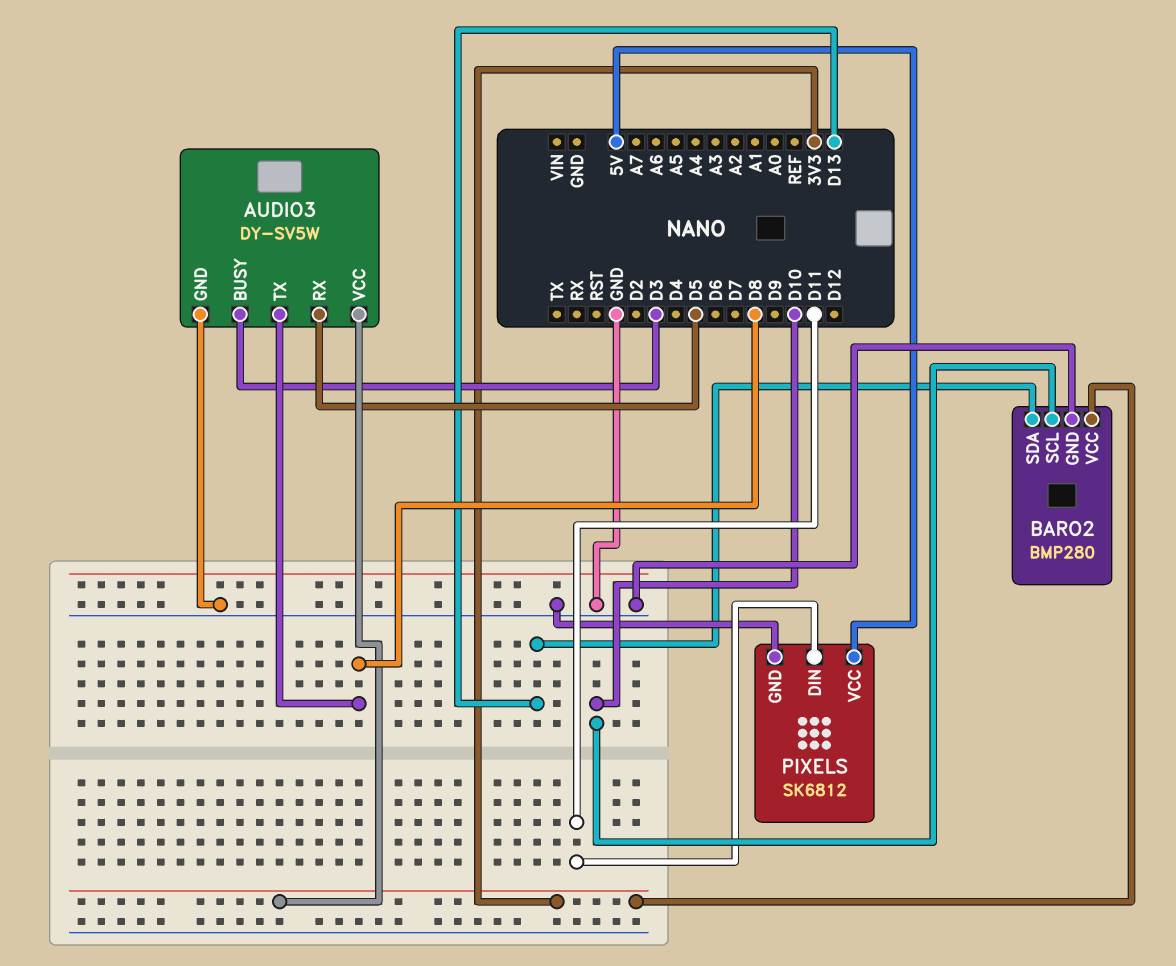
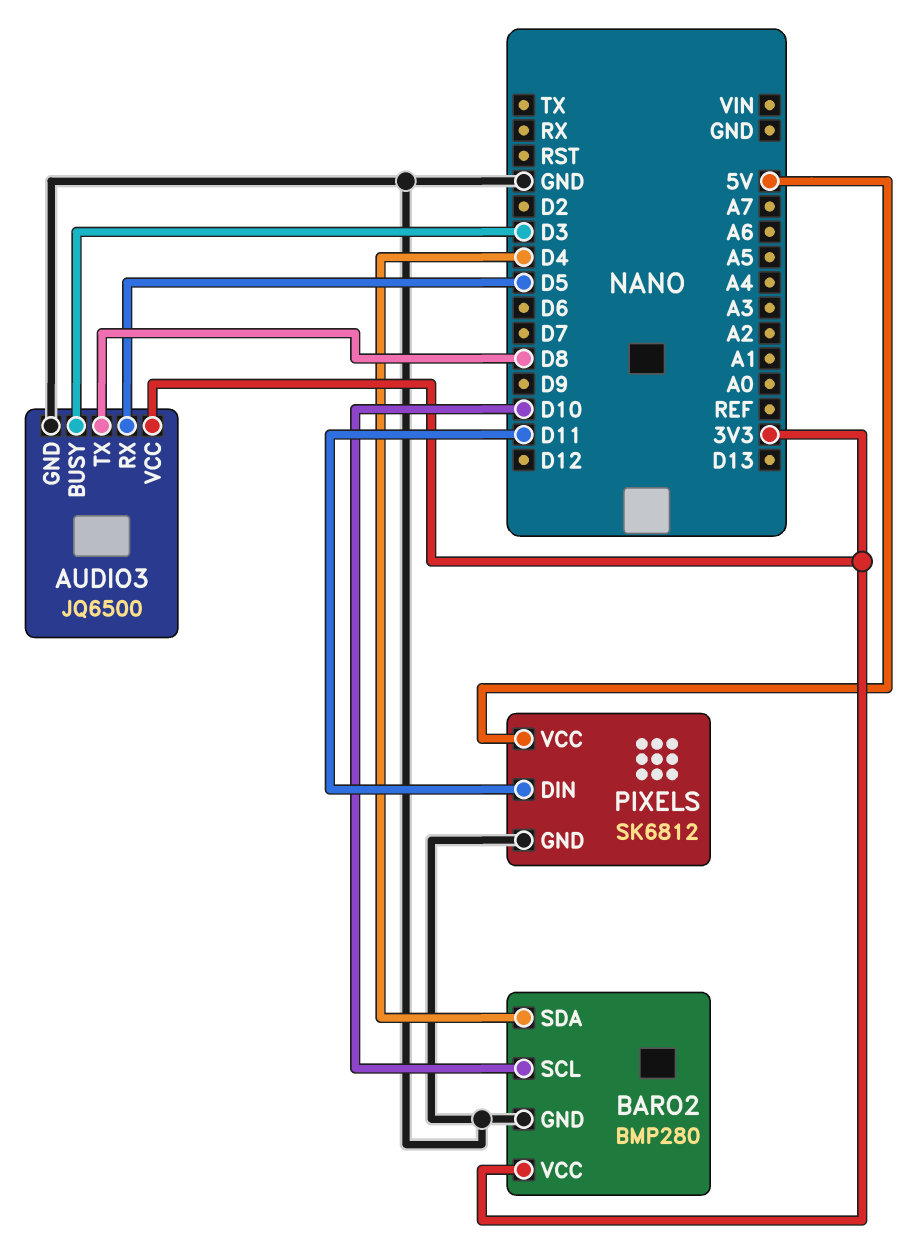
AUDIO3: DY-SV5W -> JQ6500
BARO2 pin SDA: D13 -> D4

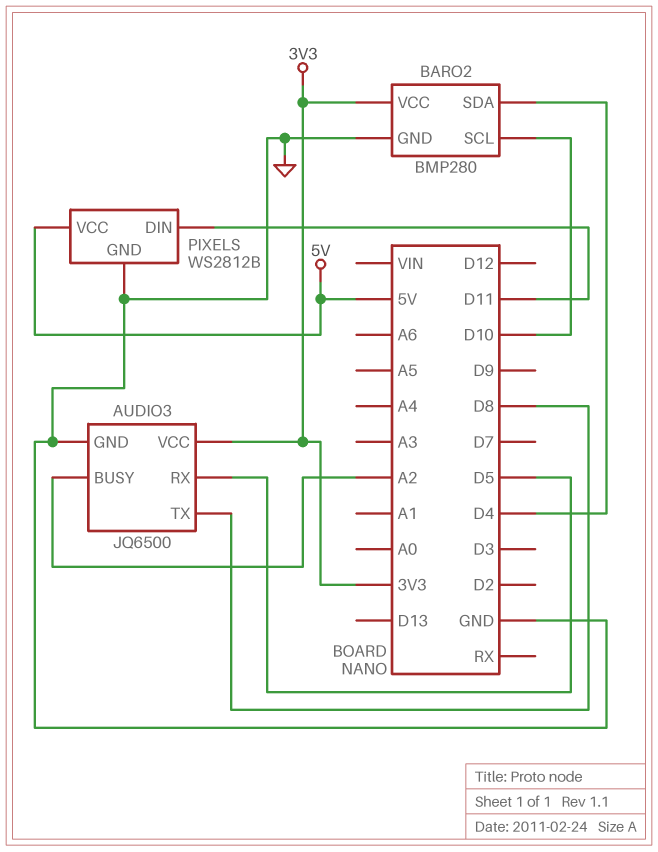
AUDIO3 pin BUSY: D3 -> A2
PIXELS: SK6812 -> WS2812B

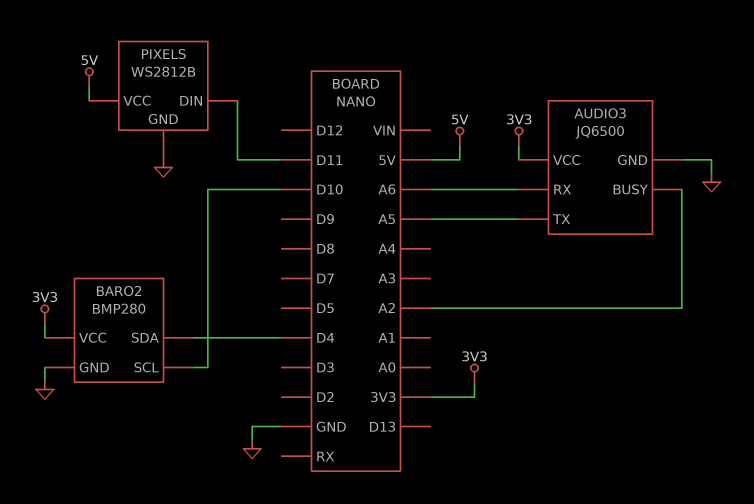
AUDIO3 pin RX: D5 -> A6
AUDIO3 pin TX: D8 -> A5

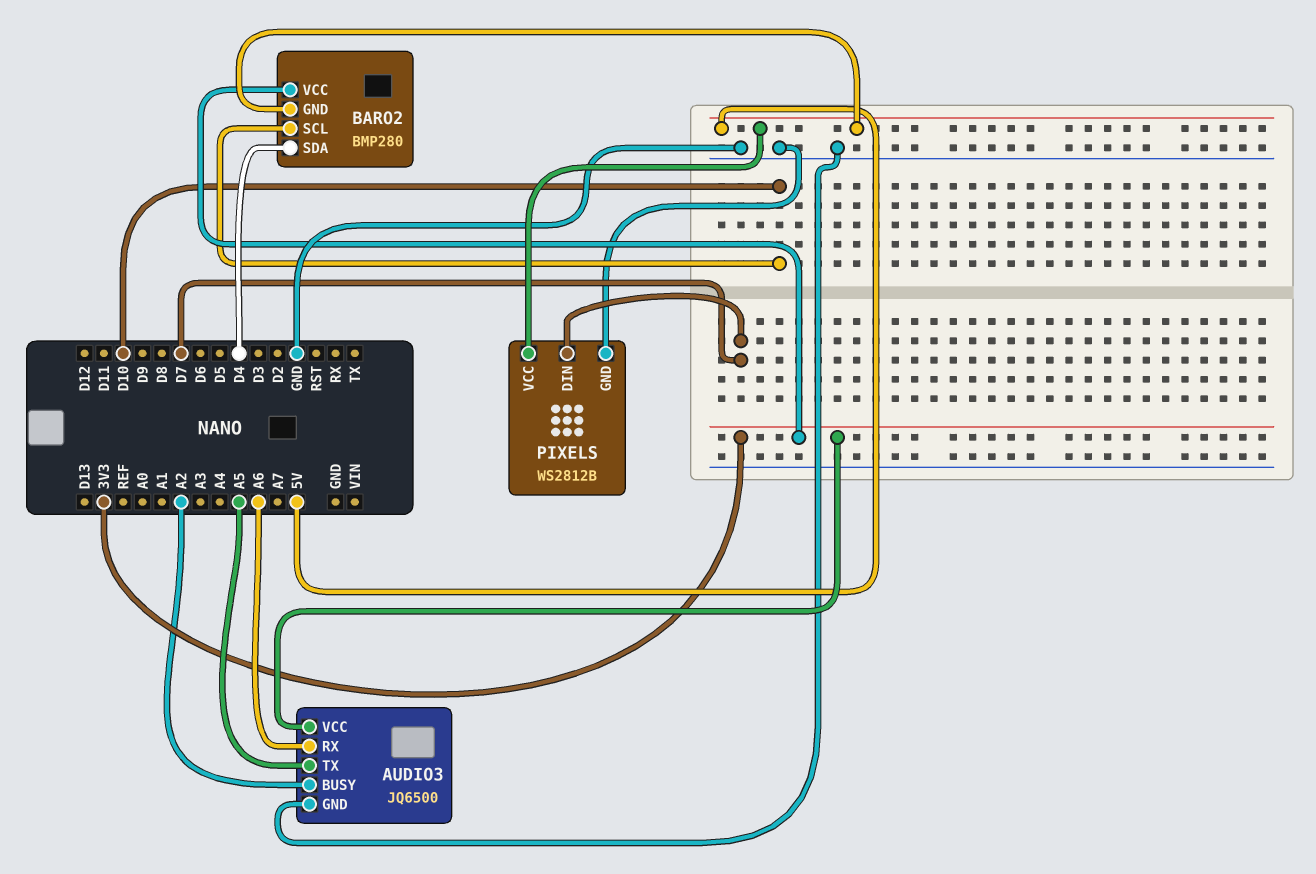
BARO2 pin GND: GND -> 5V
PIXELS pin DIN: D11 -> D7

